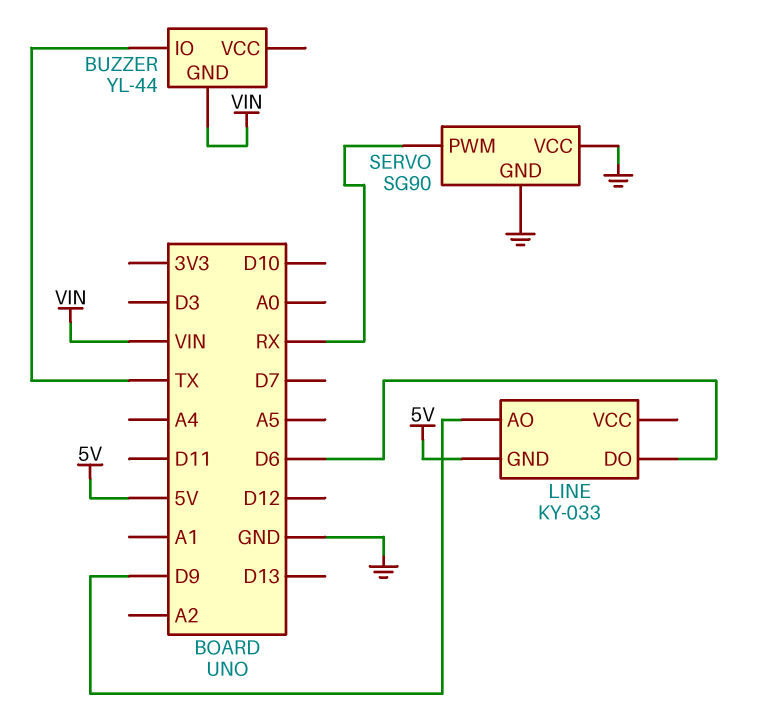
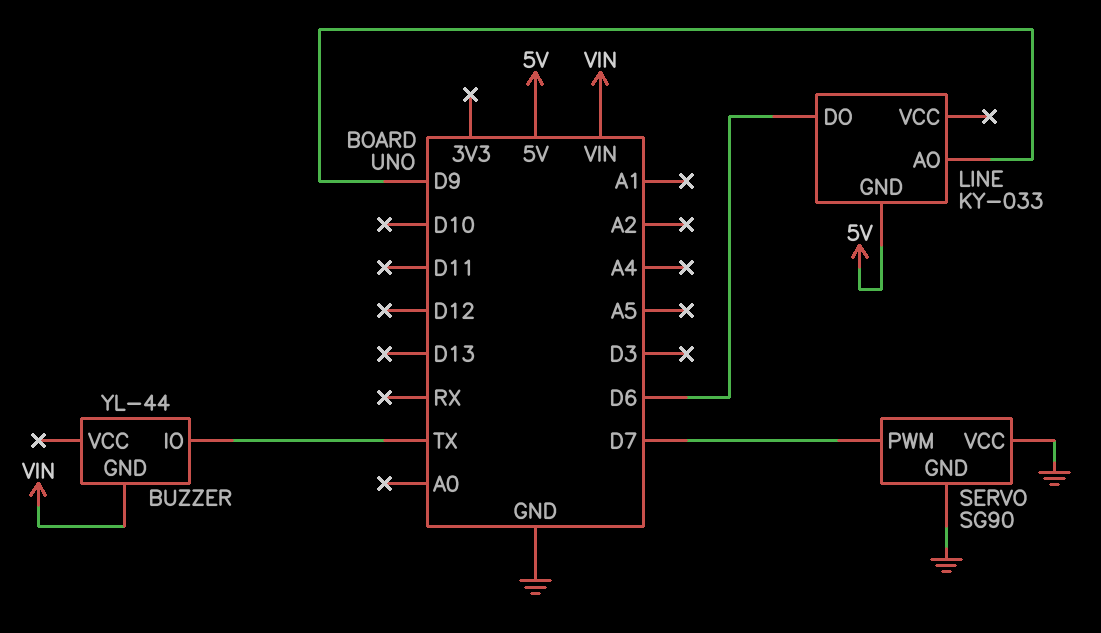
SERVO pin PWM: RX -> D7

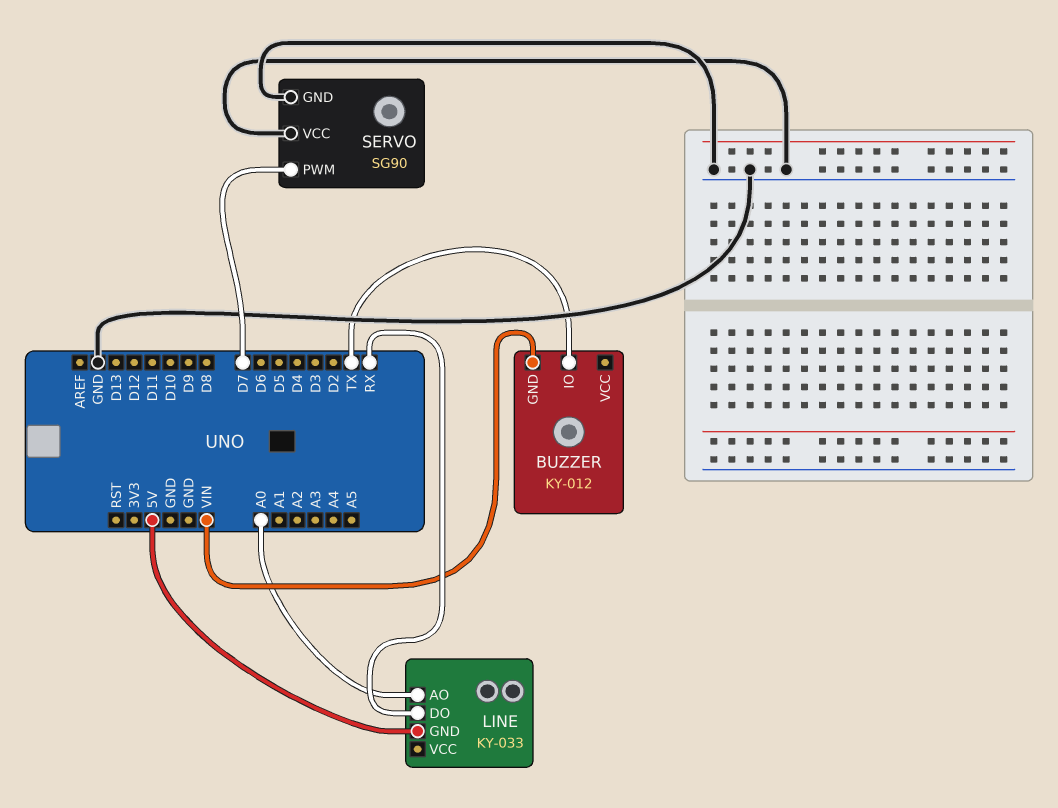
BUZZER: YL-44 -> KY-012
LINE pin AO: D9 -> A0
LINE pin DO: D6 -> RX

